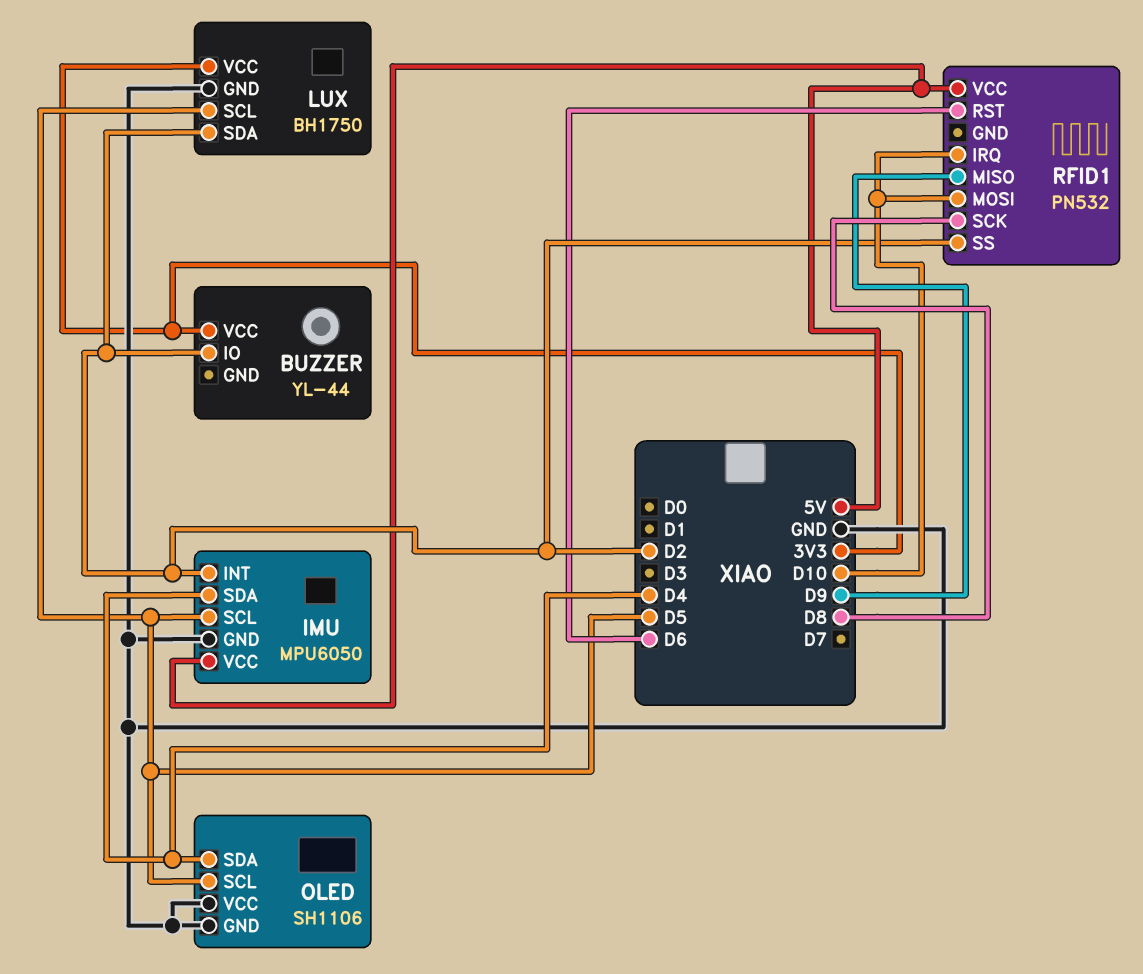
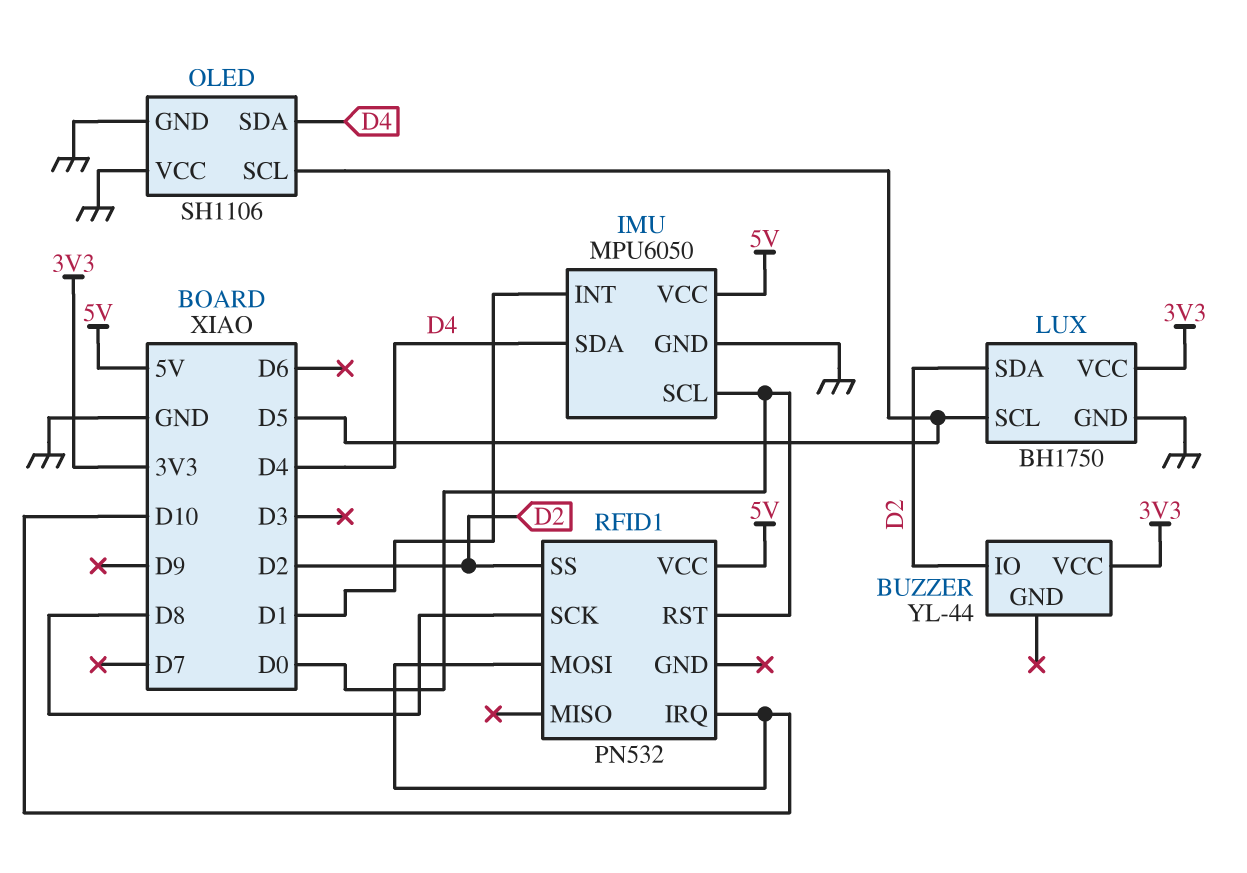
IMU pin INT: D2 -> D1
IMU pin SCL: D5 -> D0
RFID1 pin MISO: D9 -> none
RFID1 pin RST: D6 -> D0

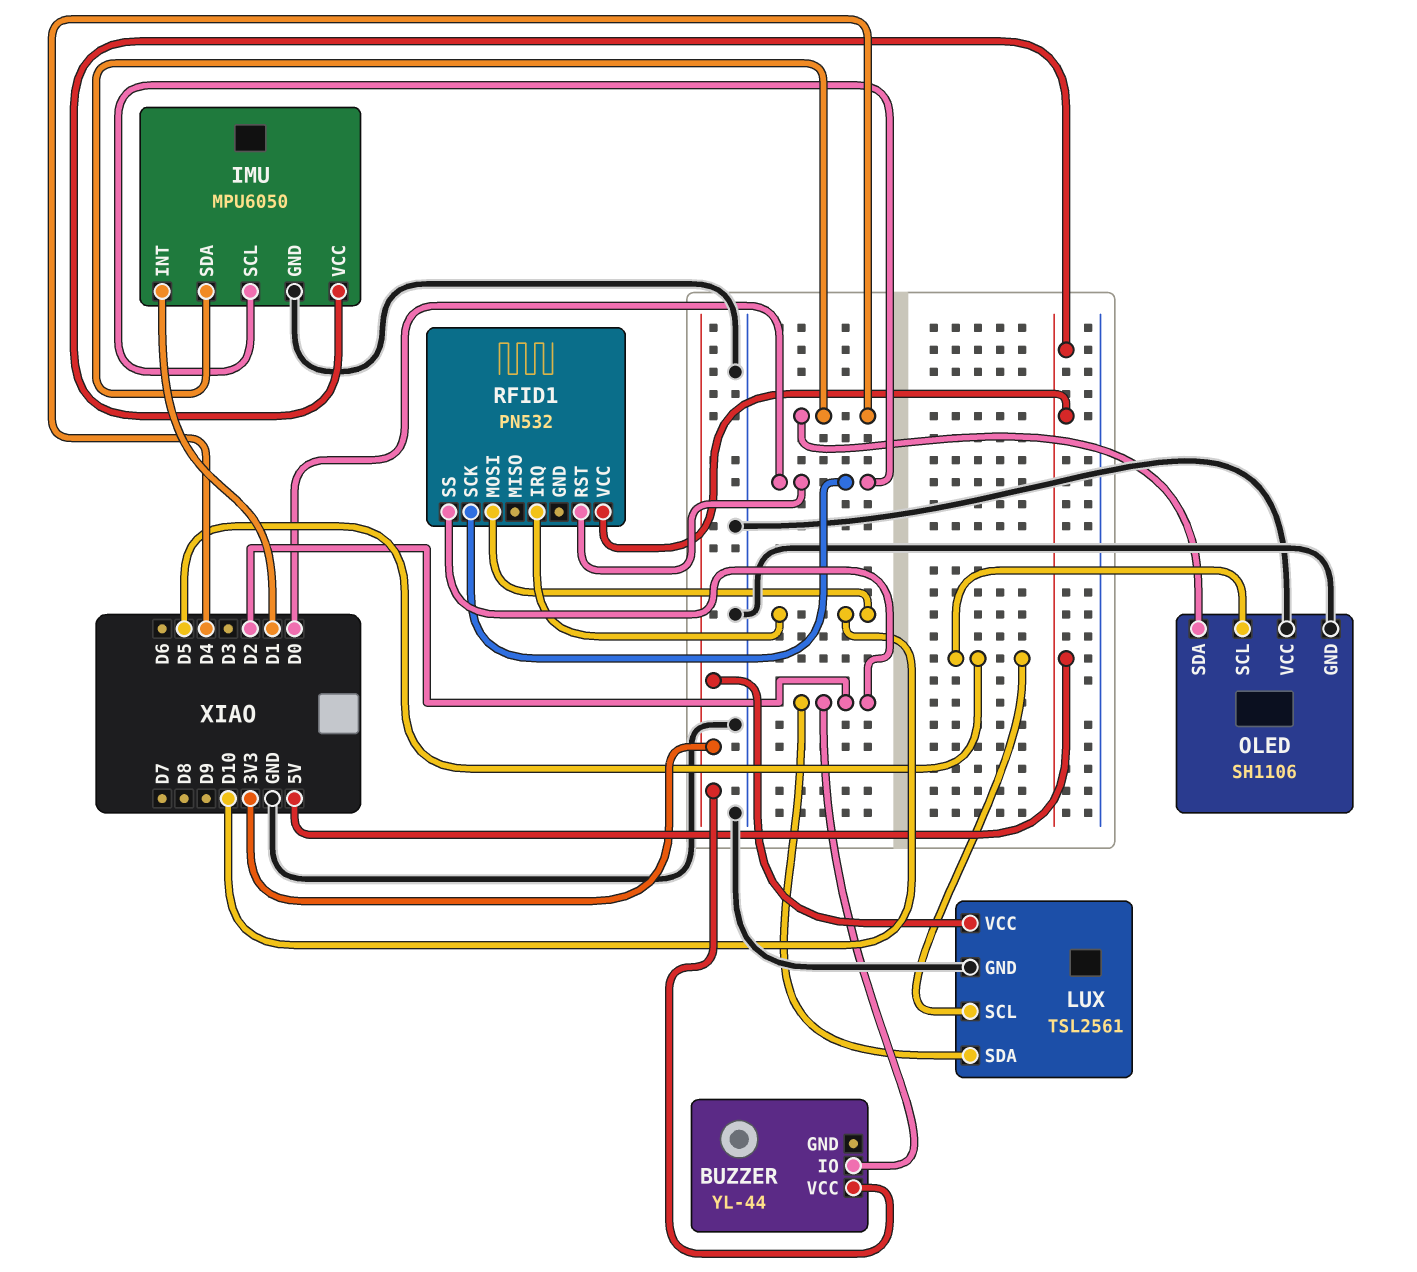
LUX: BH1750 -> TSL2561
RFID1 pin SCK: D8 -> D0

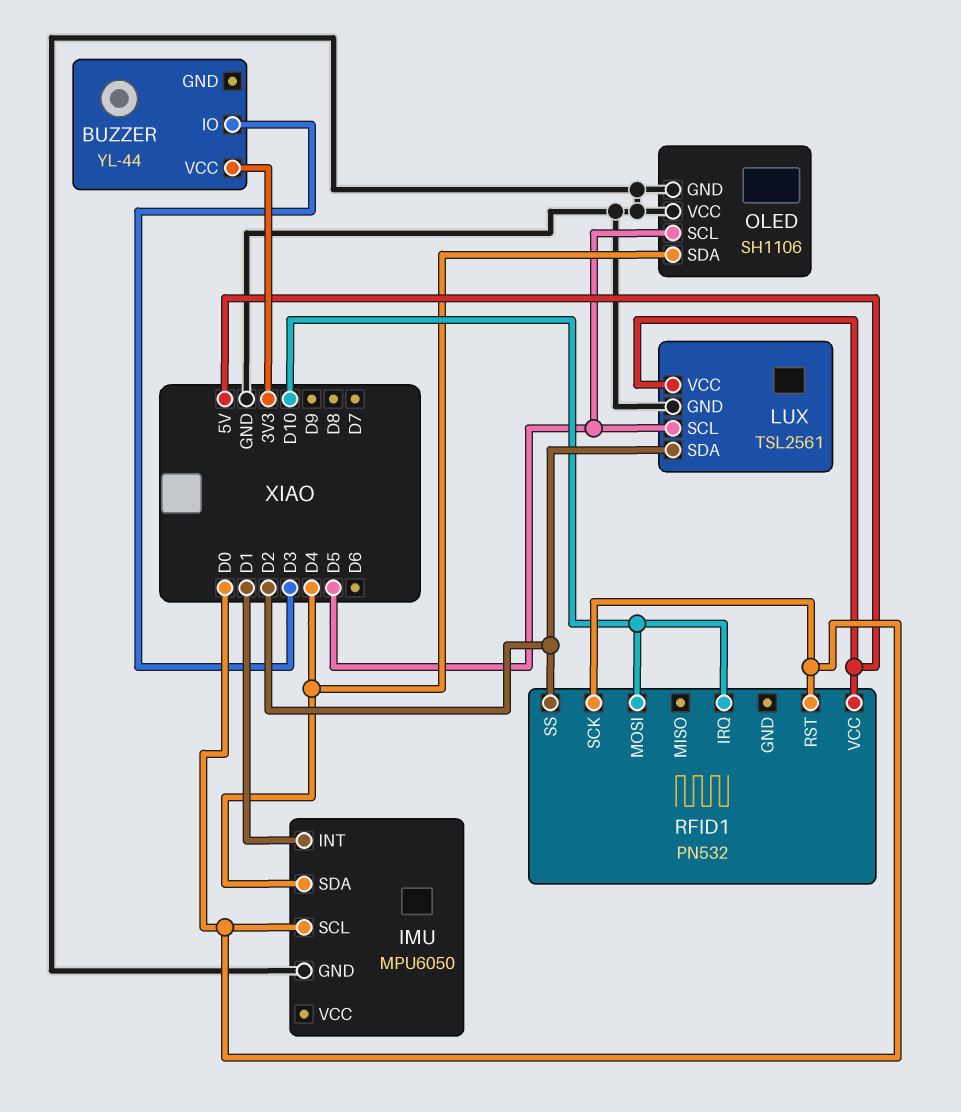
BUZZER pin IO: D2 -> D3
IMU pin VCC: 5V -> none
LUX pin VCC: 3V3 -> 5V

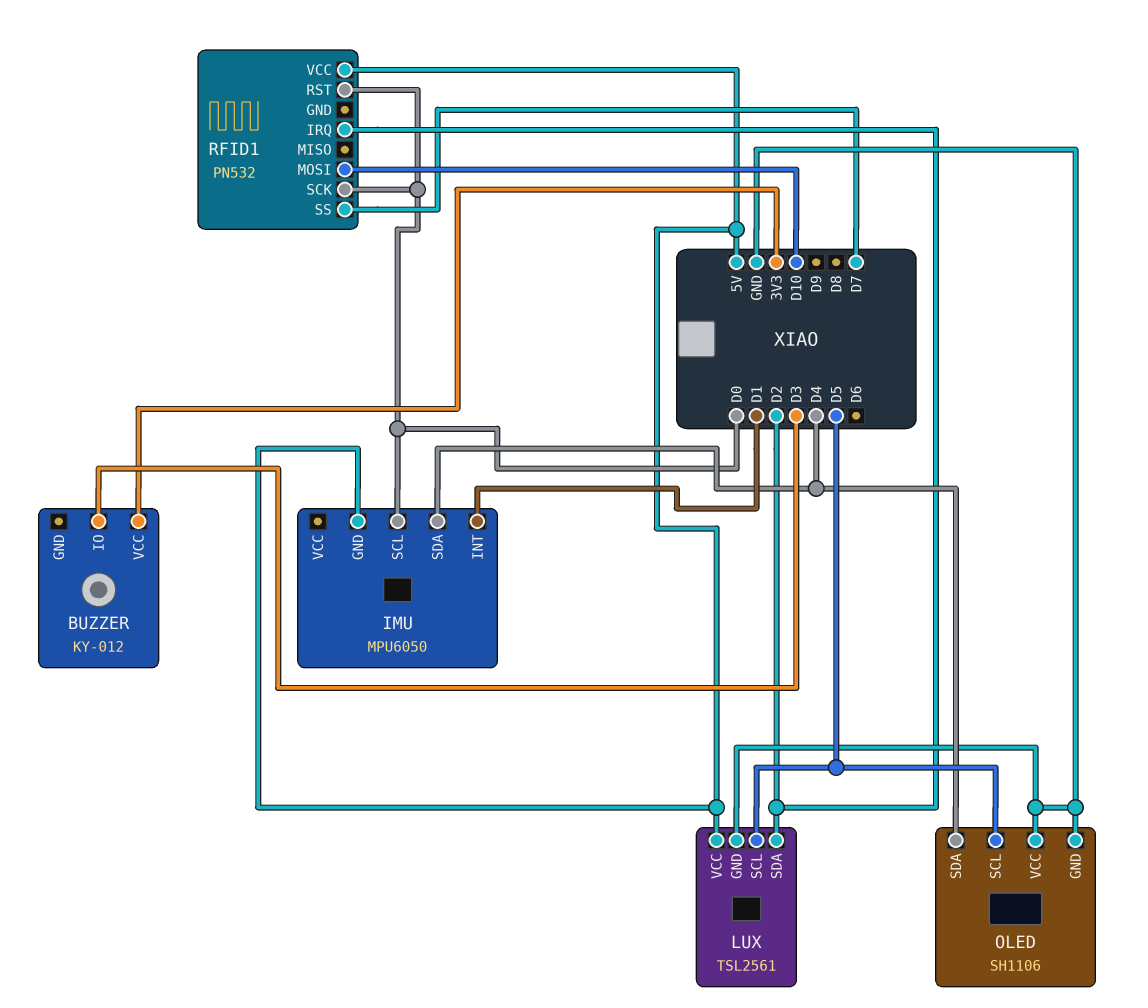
BUZZER: YL-44 -> KY-012
IMU pin GND: GND -> 5V
RFID1 pin IRQ: D10 -> D2
RFID1 pin SS: D2 -> D7

